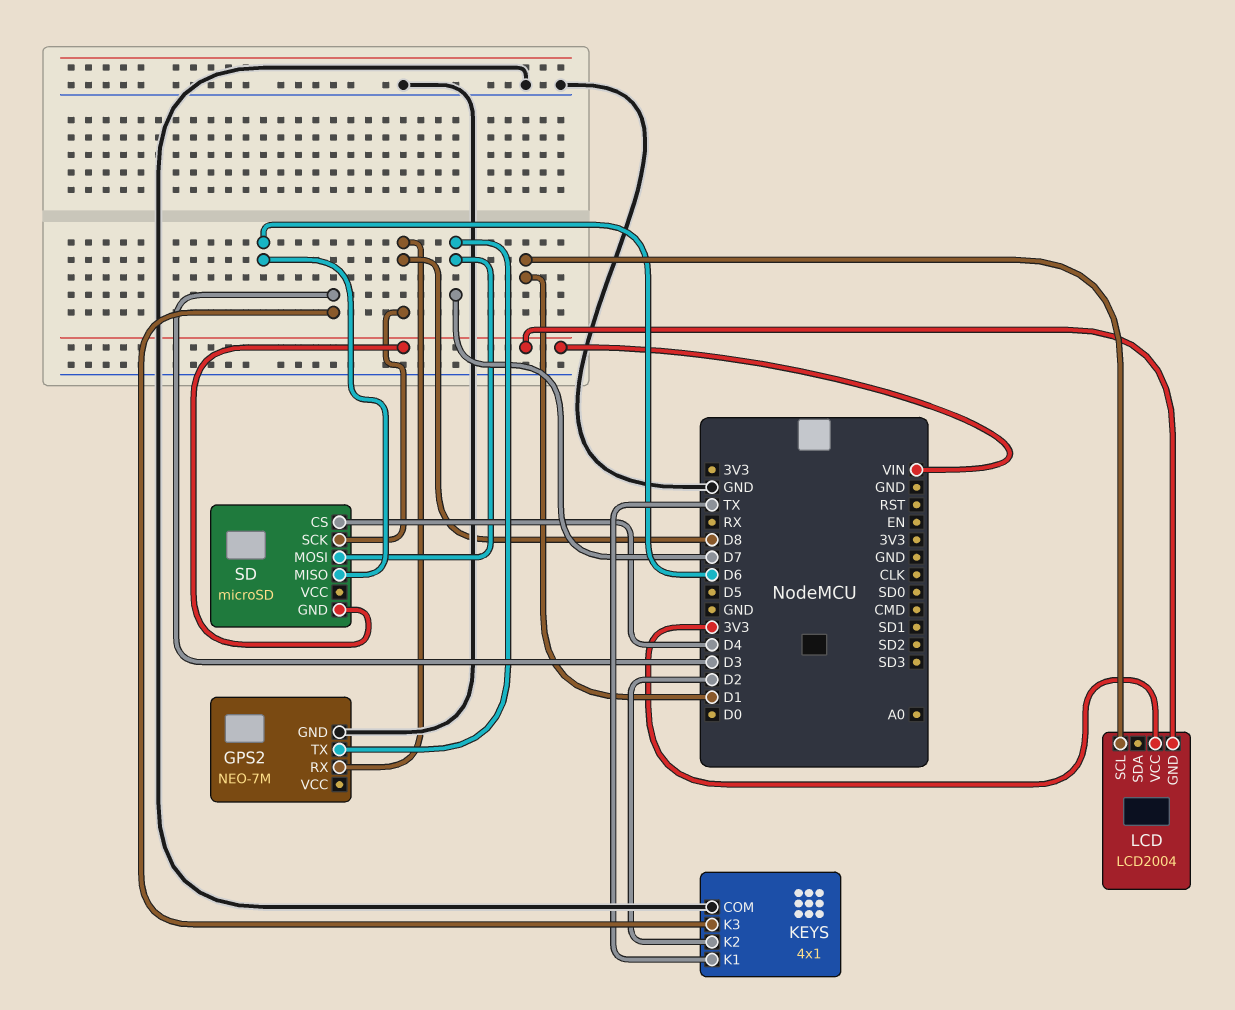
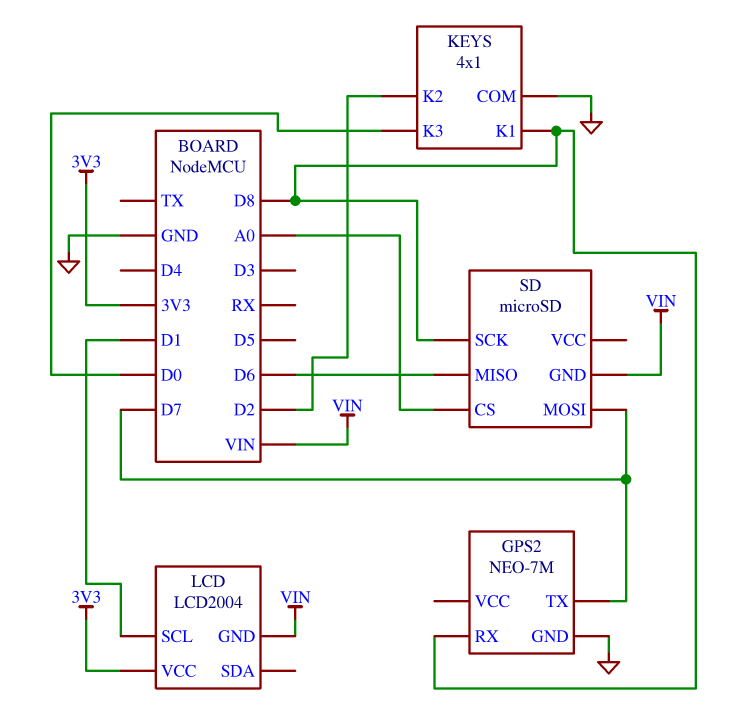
KEYS pin K1: TX -> D8
KEYS pin K3: D3 -> D0
SD pin CS: D4 -> A0

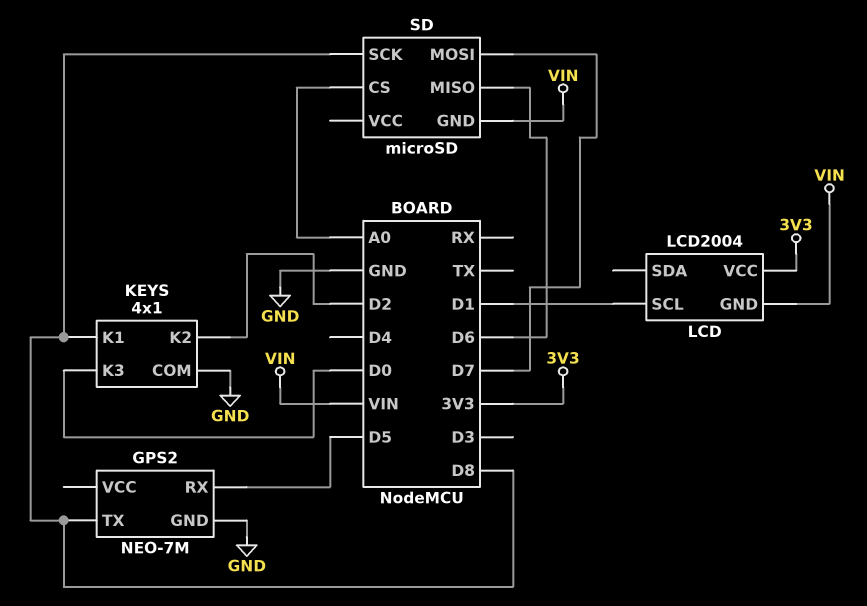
GPS2 pin RX: D8 -> D5
GPS2 pin TX: D7 -> D8

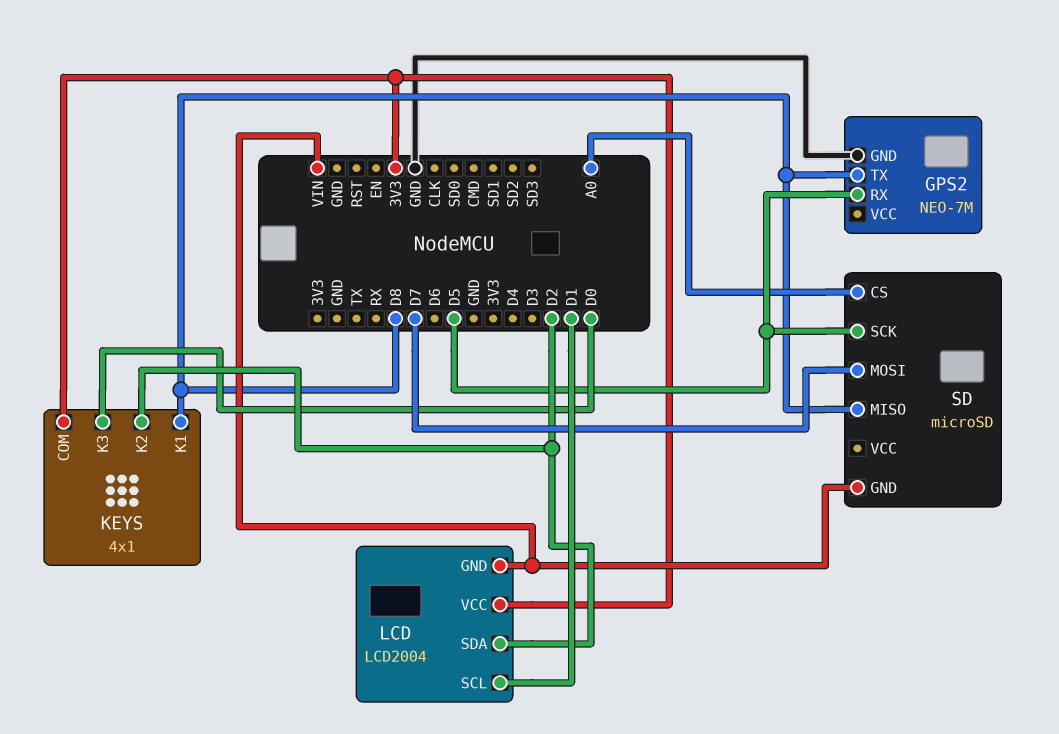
KEYS pin COM: GND -> 3V3
LCD pin SDA: none -> D2
SD pin MISO: D6 -> D8
SD pin SCK: D8 -> D5

